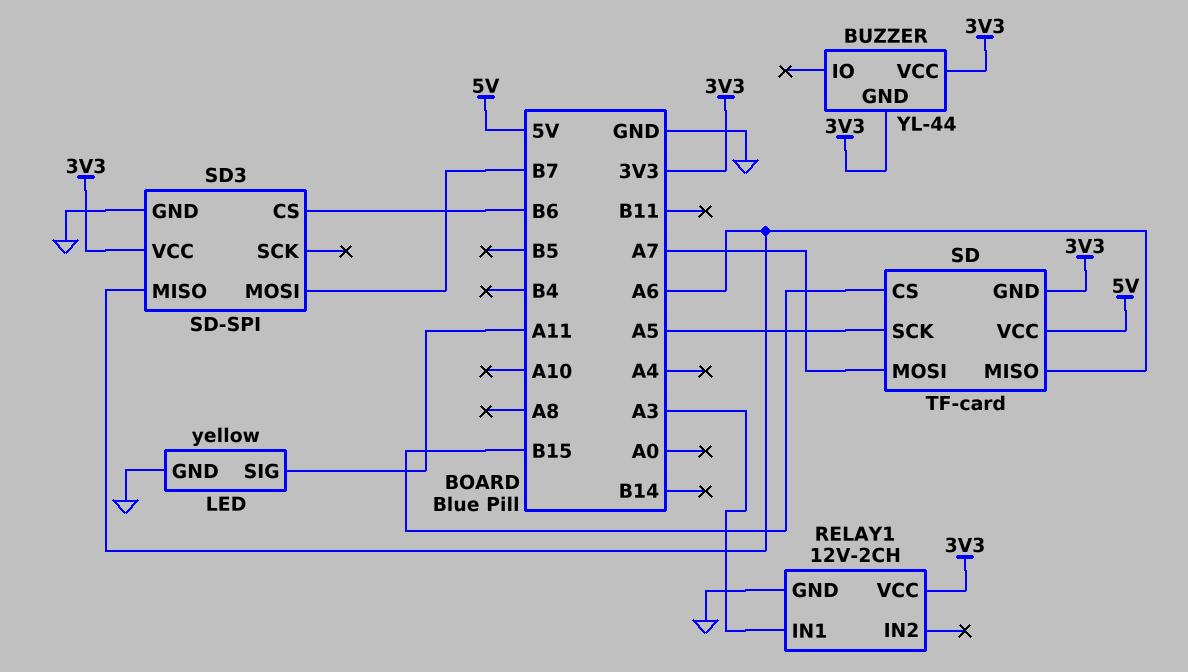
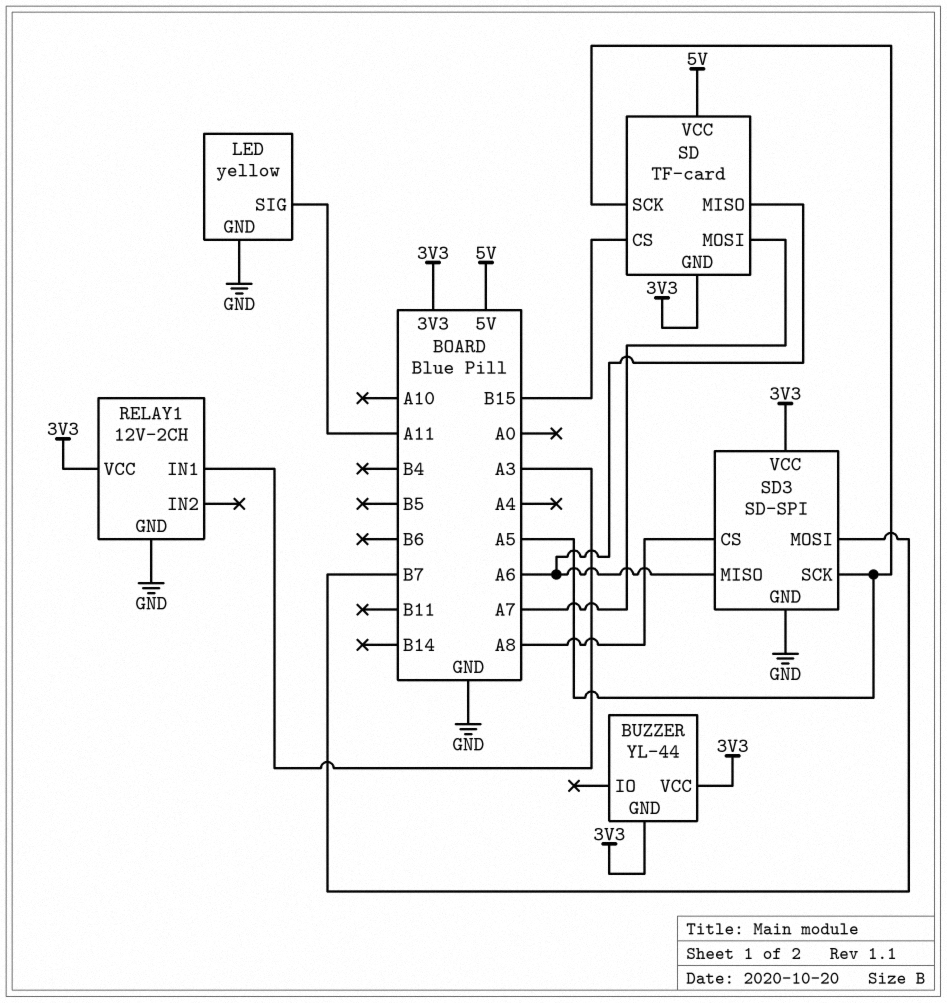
SD3 pin CS: B6 -> A8
SD3 pin SCK: none -> A5

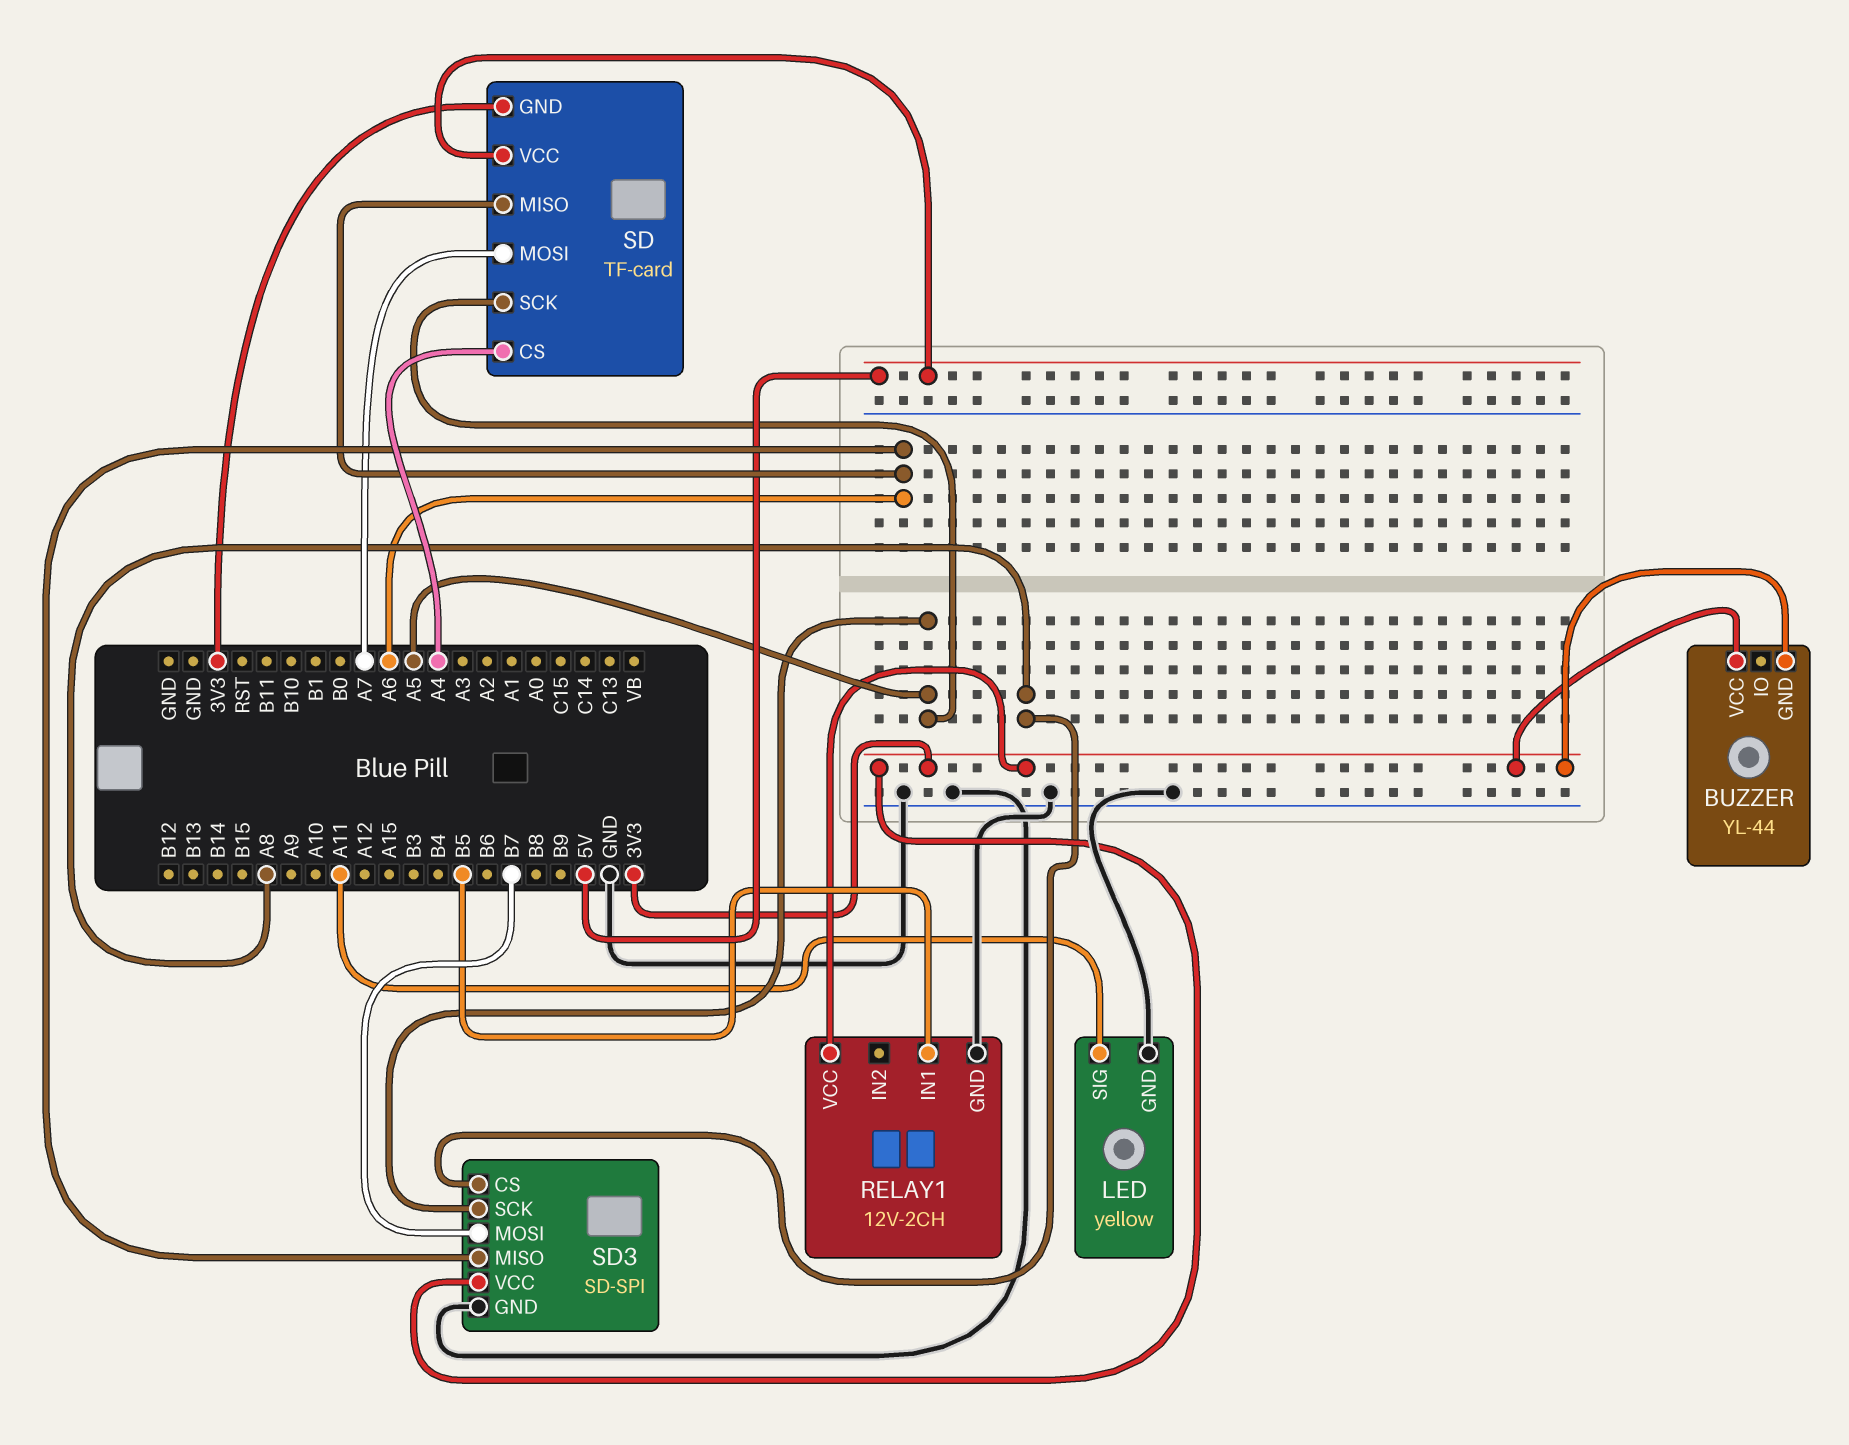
RELAY1 pin IN1: A3 -> B5
SD pin CS: B15 -> A4

